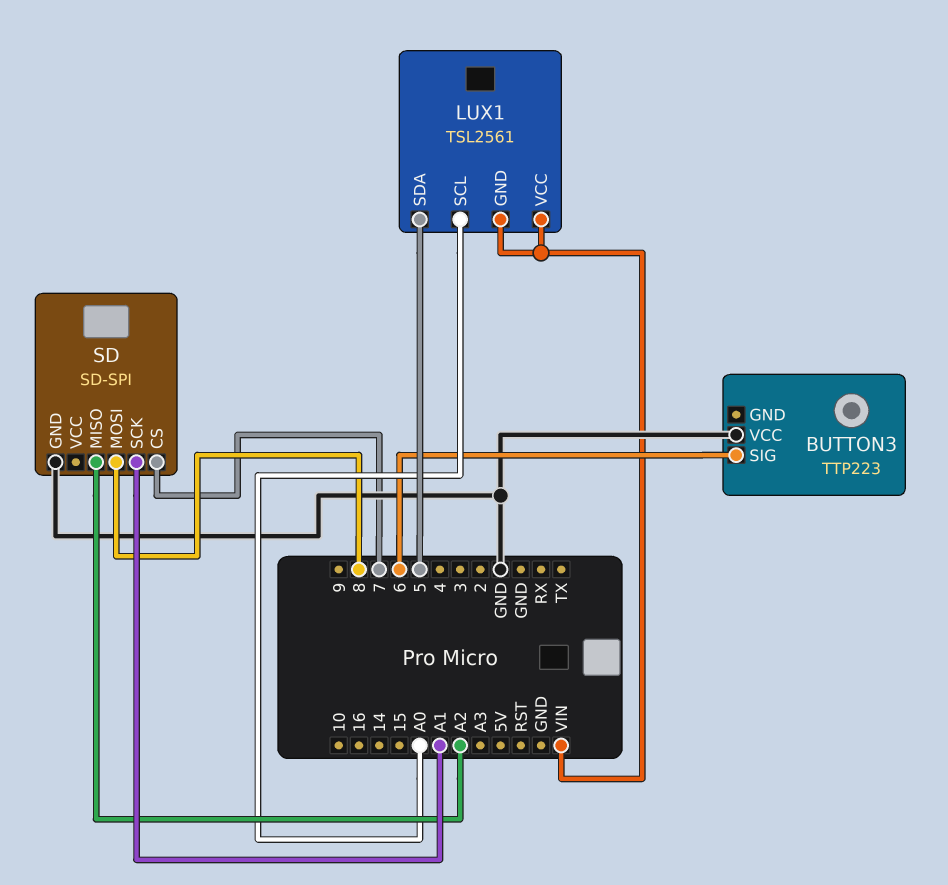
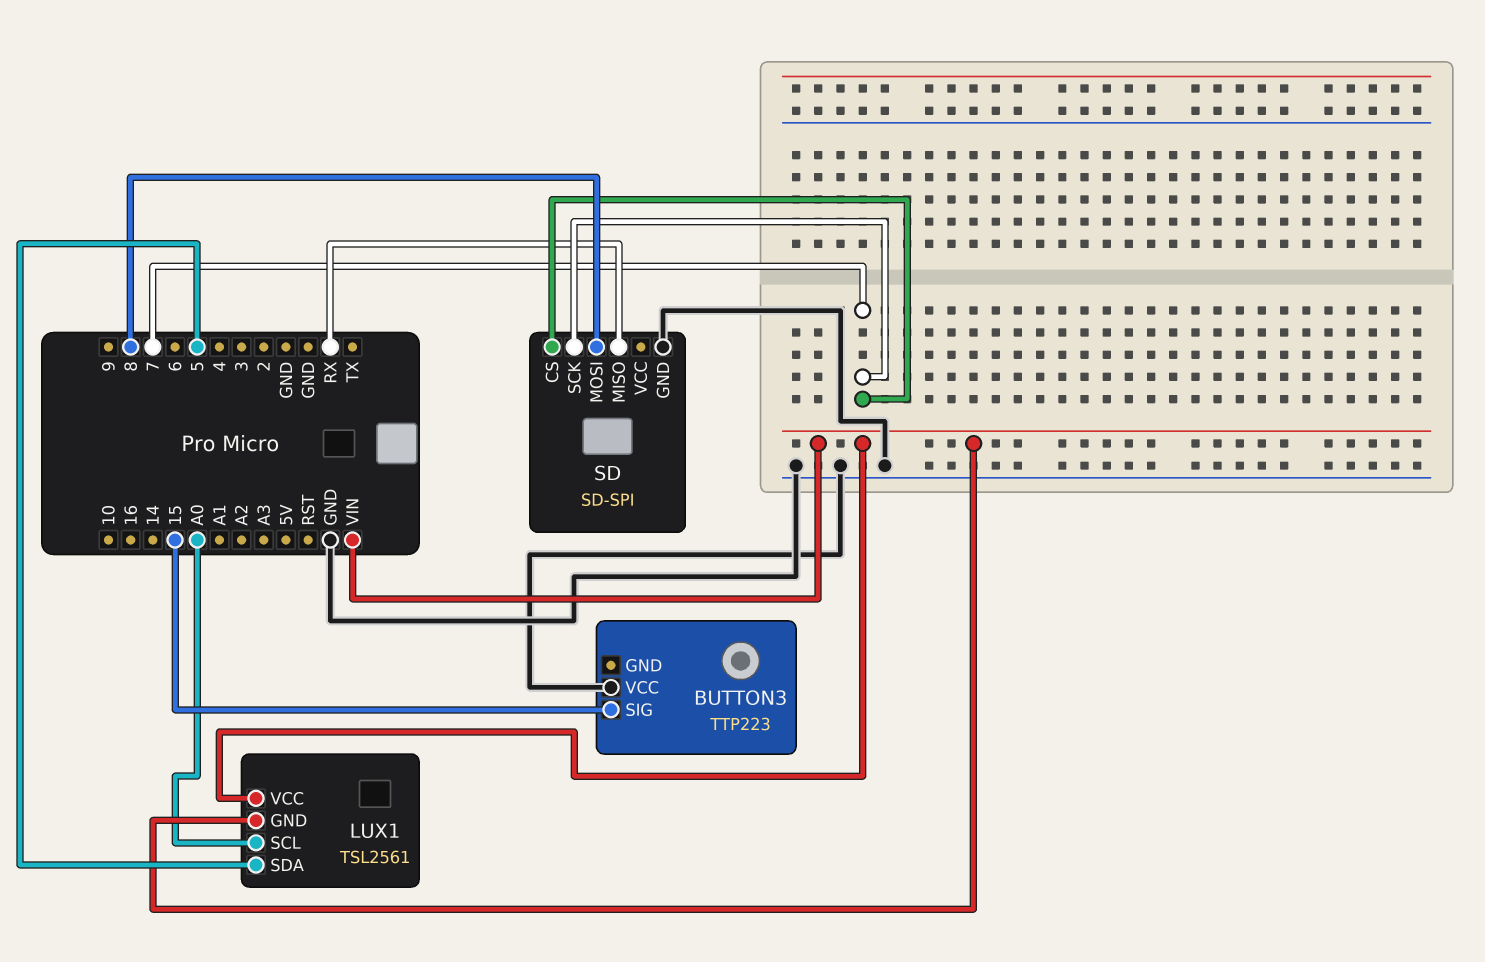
BUTTON3 pin SIG: 6 -> 15
SD pin MISO: A2 -> RX
SD pin SCK: A1 -> 7

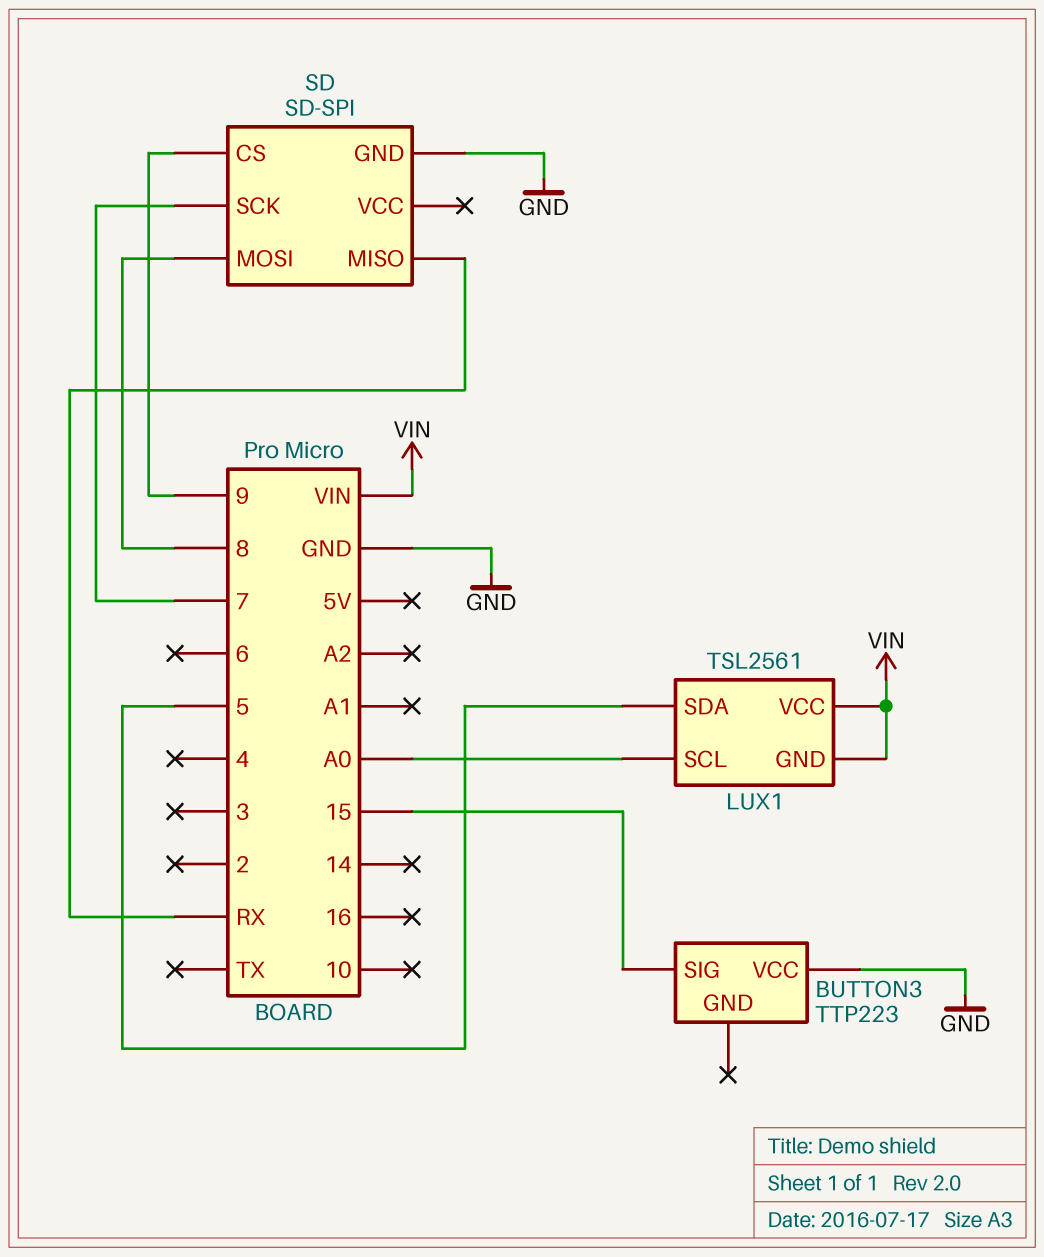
SD pin CS: 7 -> 9

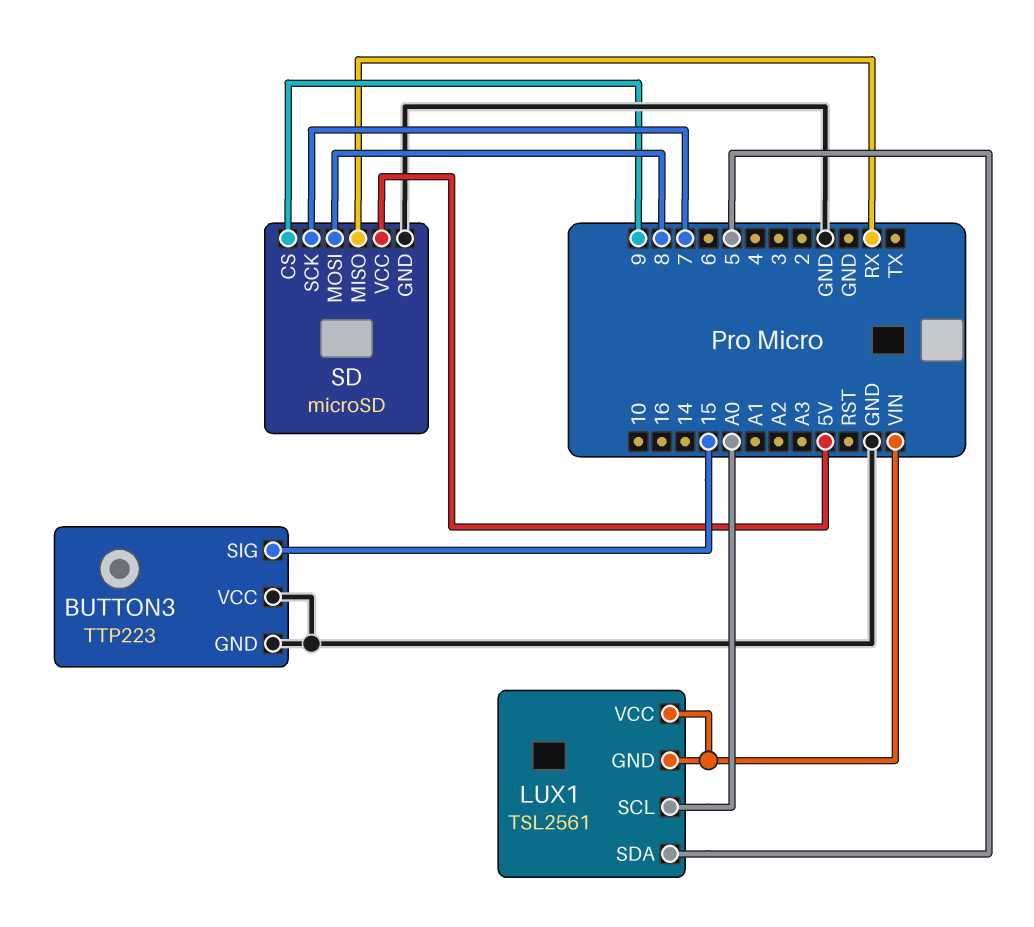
BUTTON3 pin GND: none -> GND
SD: SD-SPI -> microSD
SD pin VCC: none -> 5V

